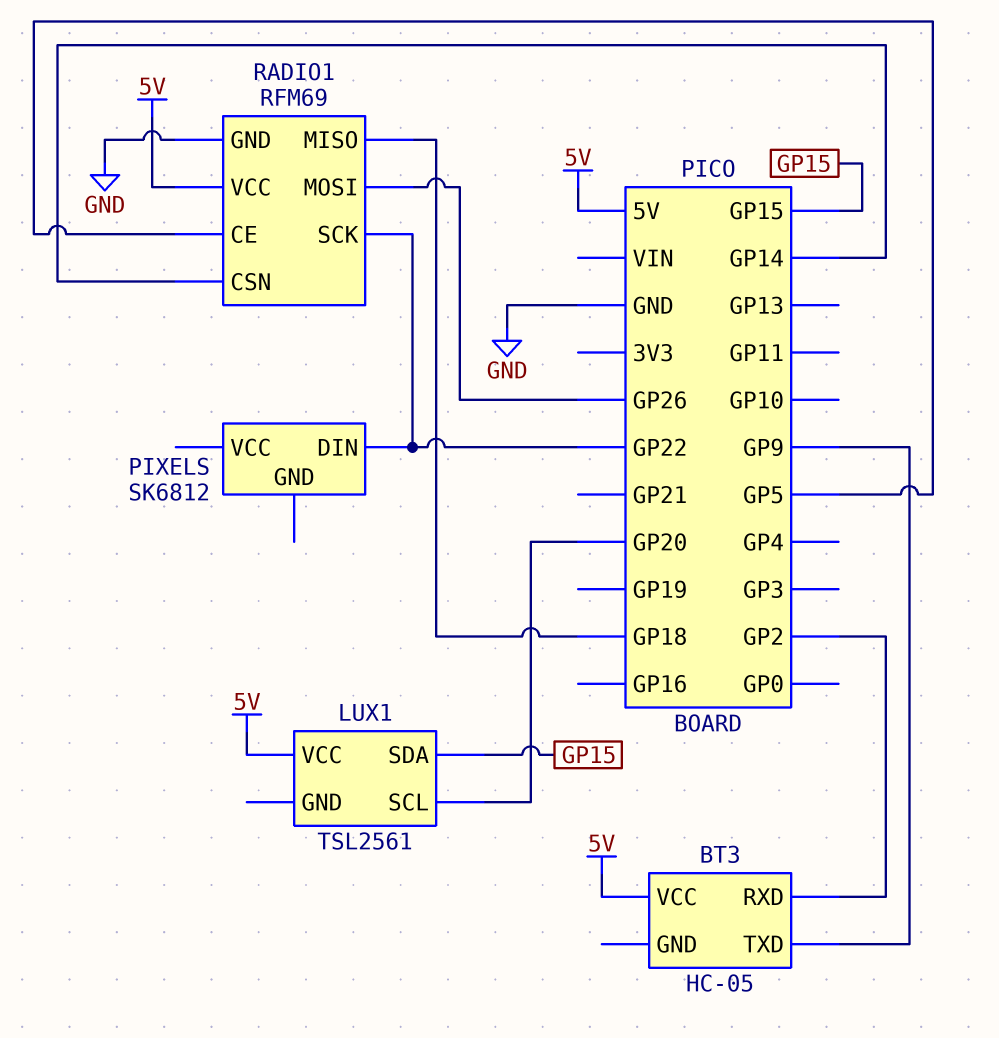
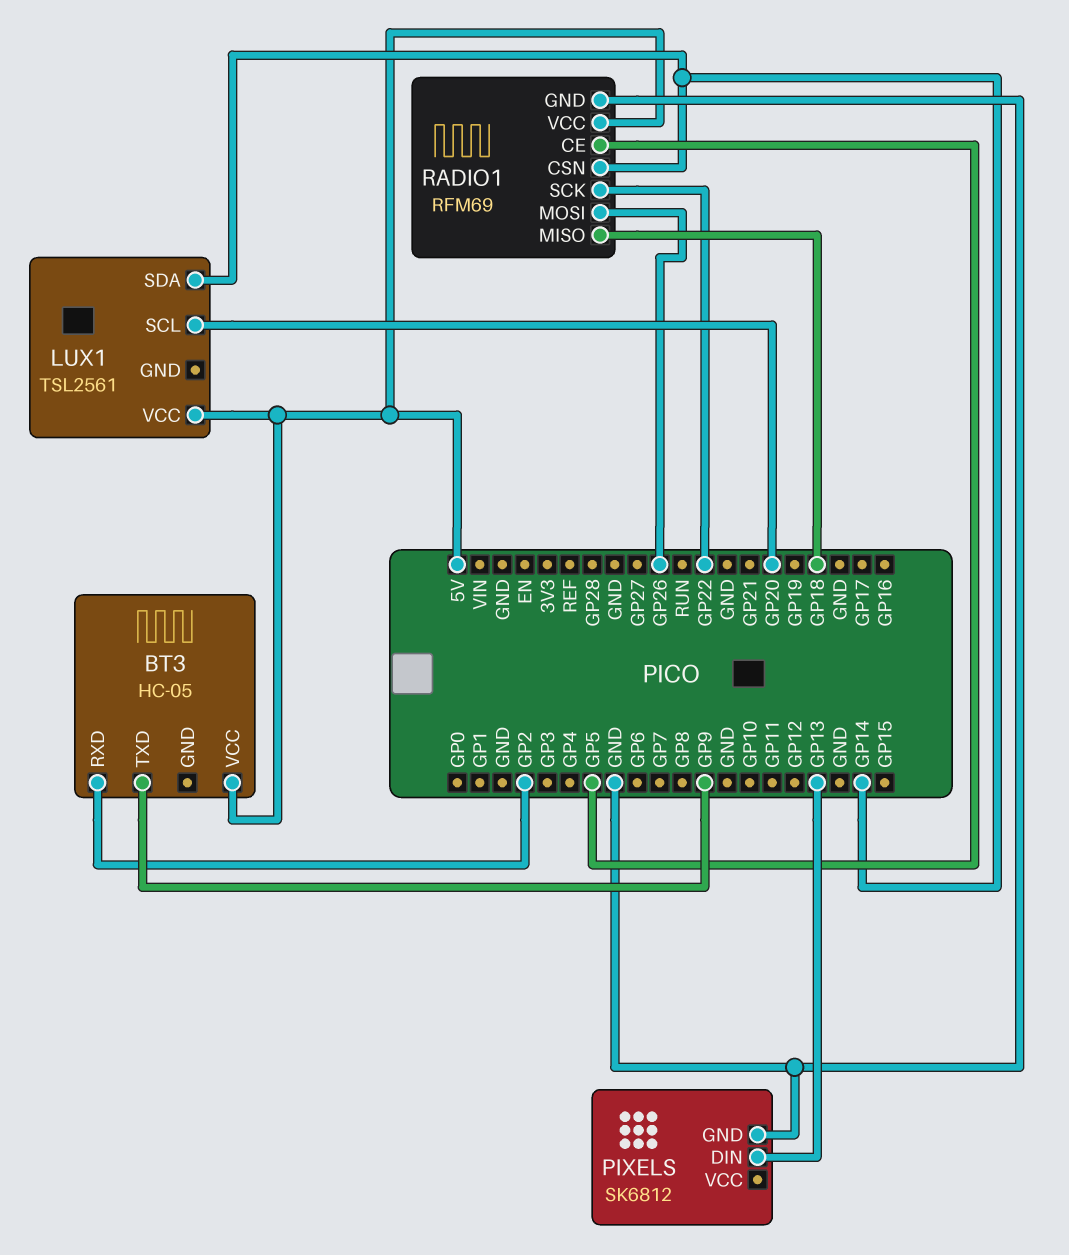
LUX1 pin SDA: GP15 -> GP14
PIXELS pin DIN: GP22 -> GP13
PIXELS pin GND: none -> GND

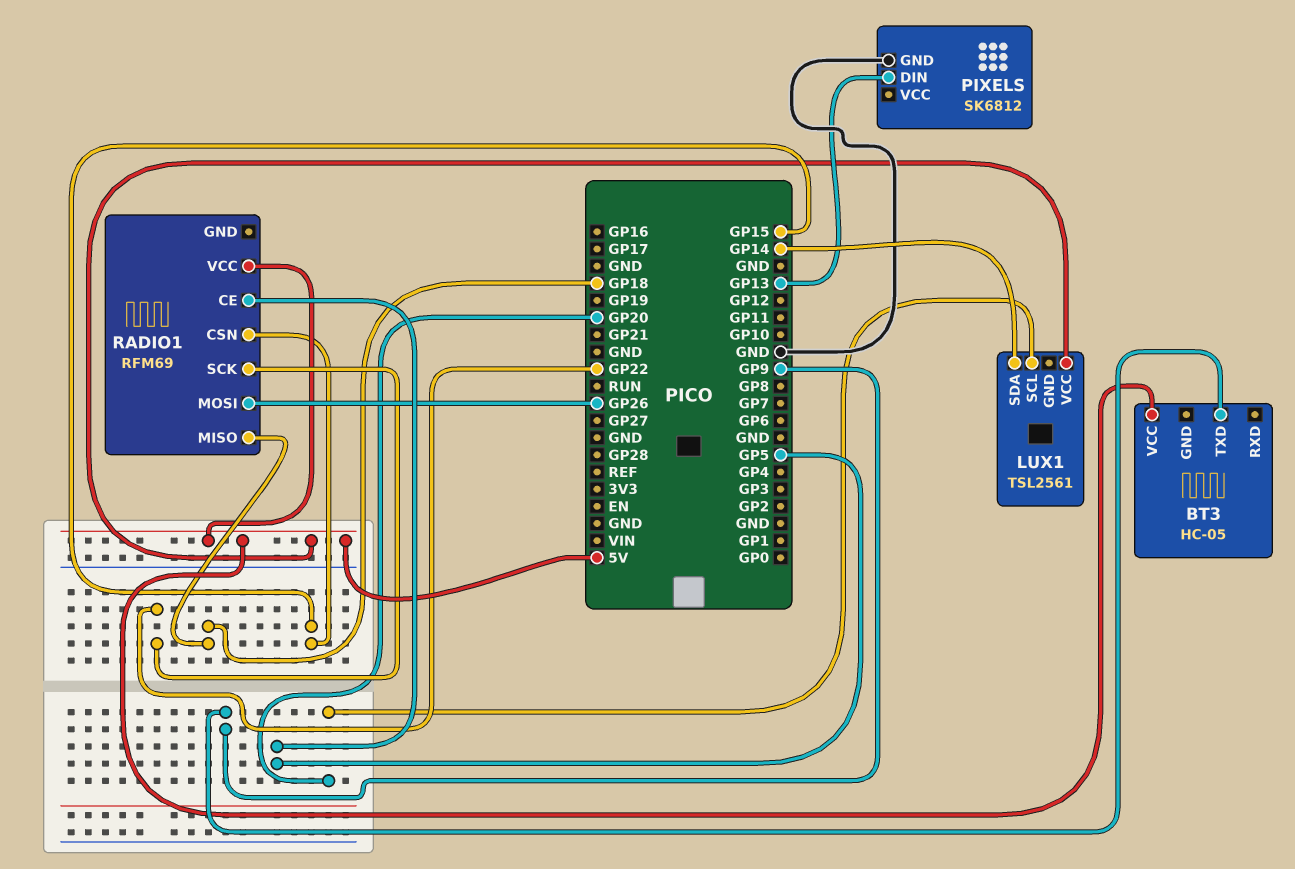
BT3 pin RXD: GP2 -> none
RADIO1 pin CSN: GP14 -> GP15
RADIO1 pin GND: GND -> none

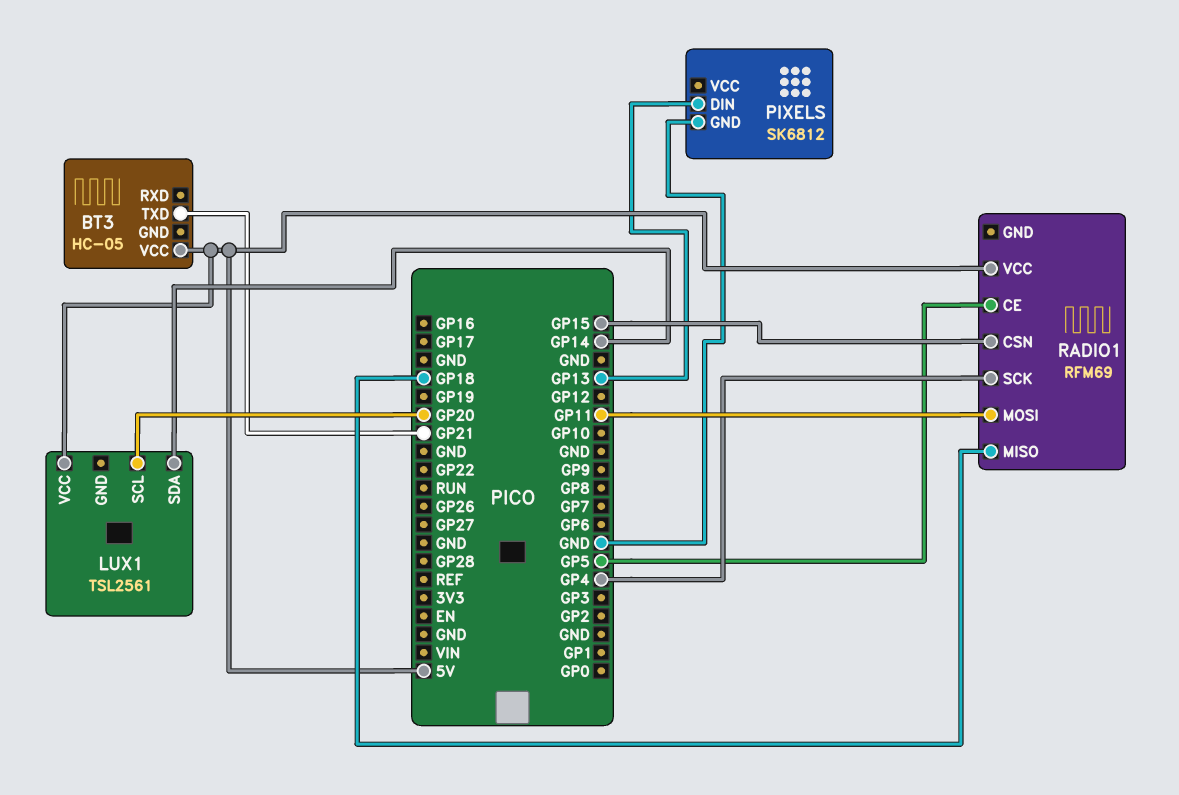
BT3 pin TXD: GP9 -> GP21
RADIO1 pin MOSI: GP26 -> GP11
RADIO1 pin SCK: GP22 -> GP4

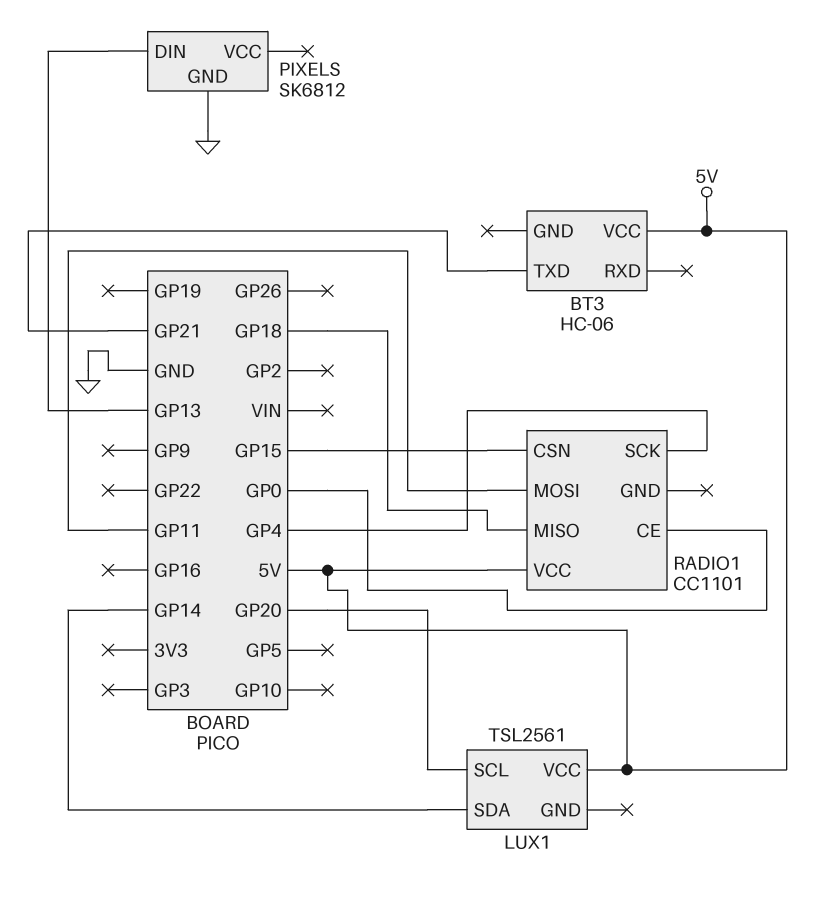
BT3: HC-05 -> HC-06
RADIO1: RFM69 -> CC1101
RADIO1 pin CE: GP5 -> GP0

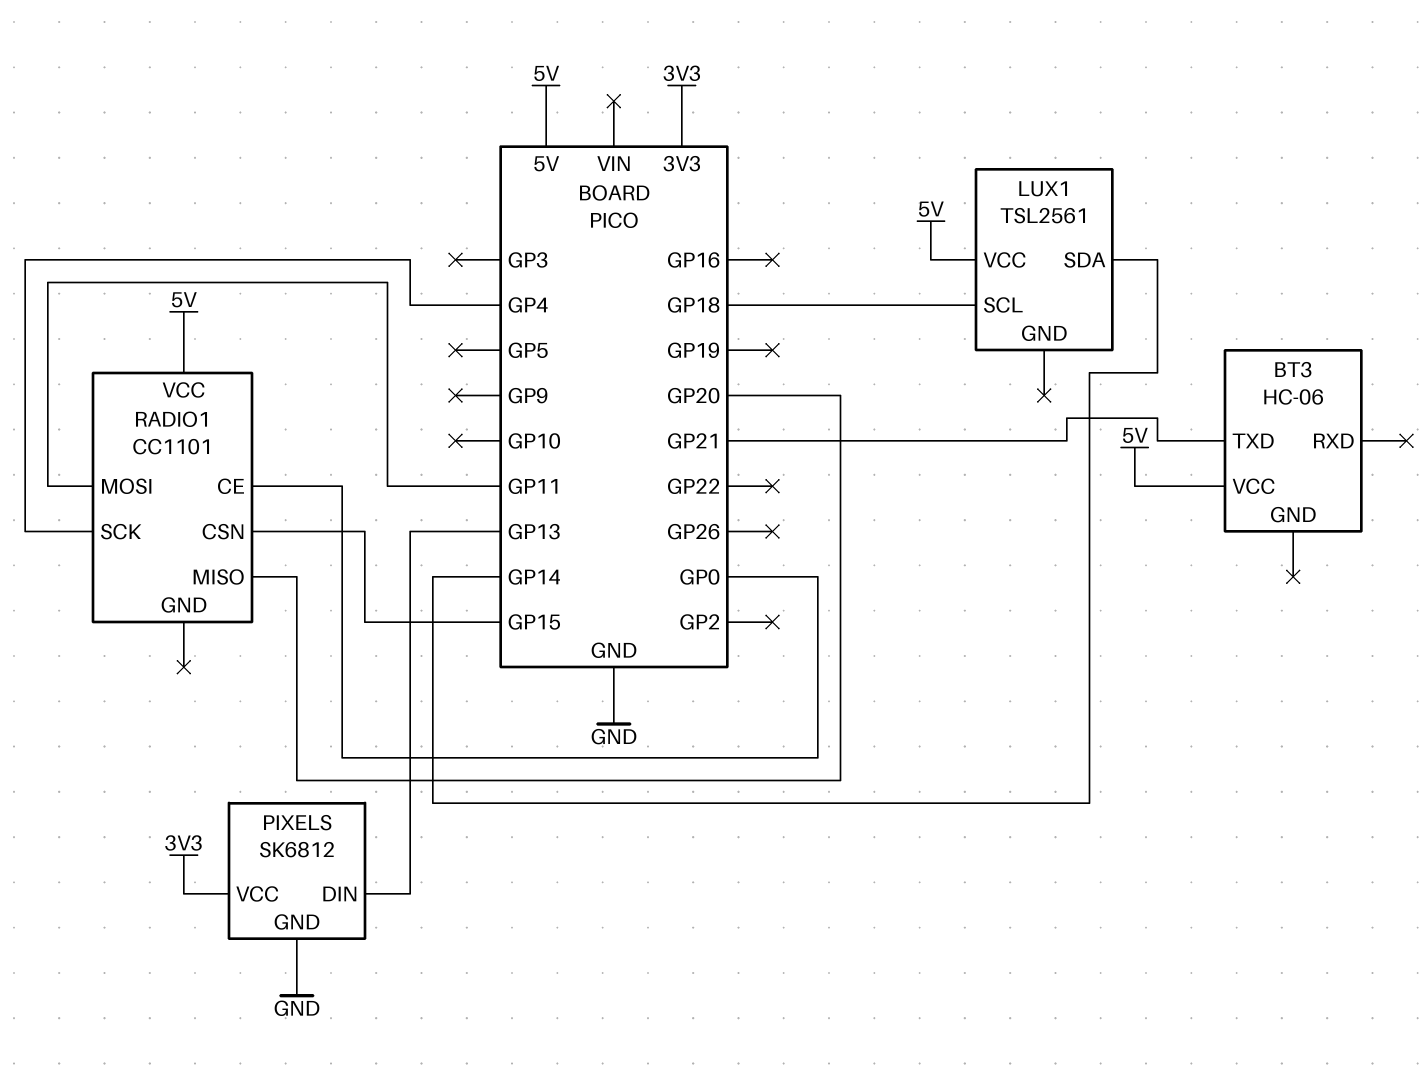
LUX1 pin SCL: GP20 -> GP18
PIXELS pin VCC: none -> 3V3
RADIO1 pin MISO: GP18 -> GP20

